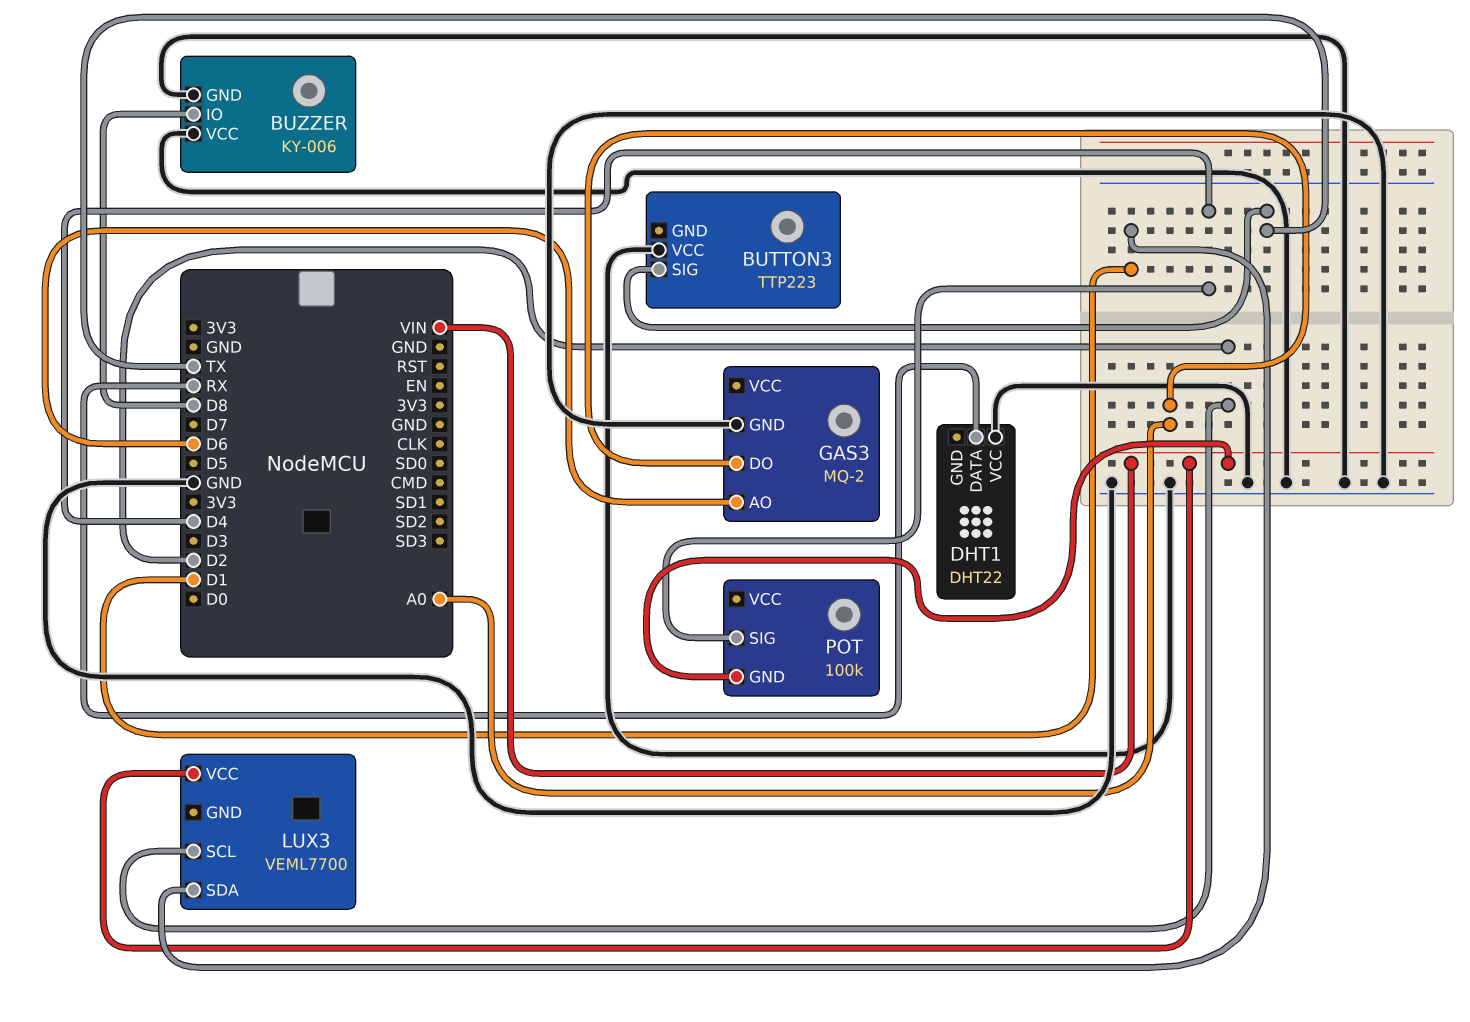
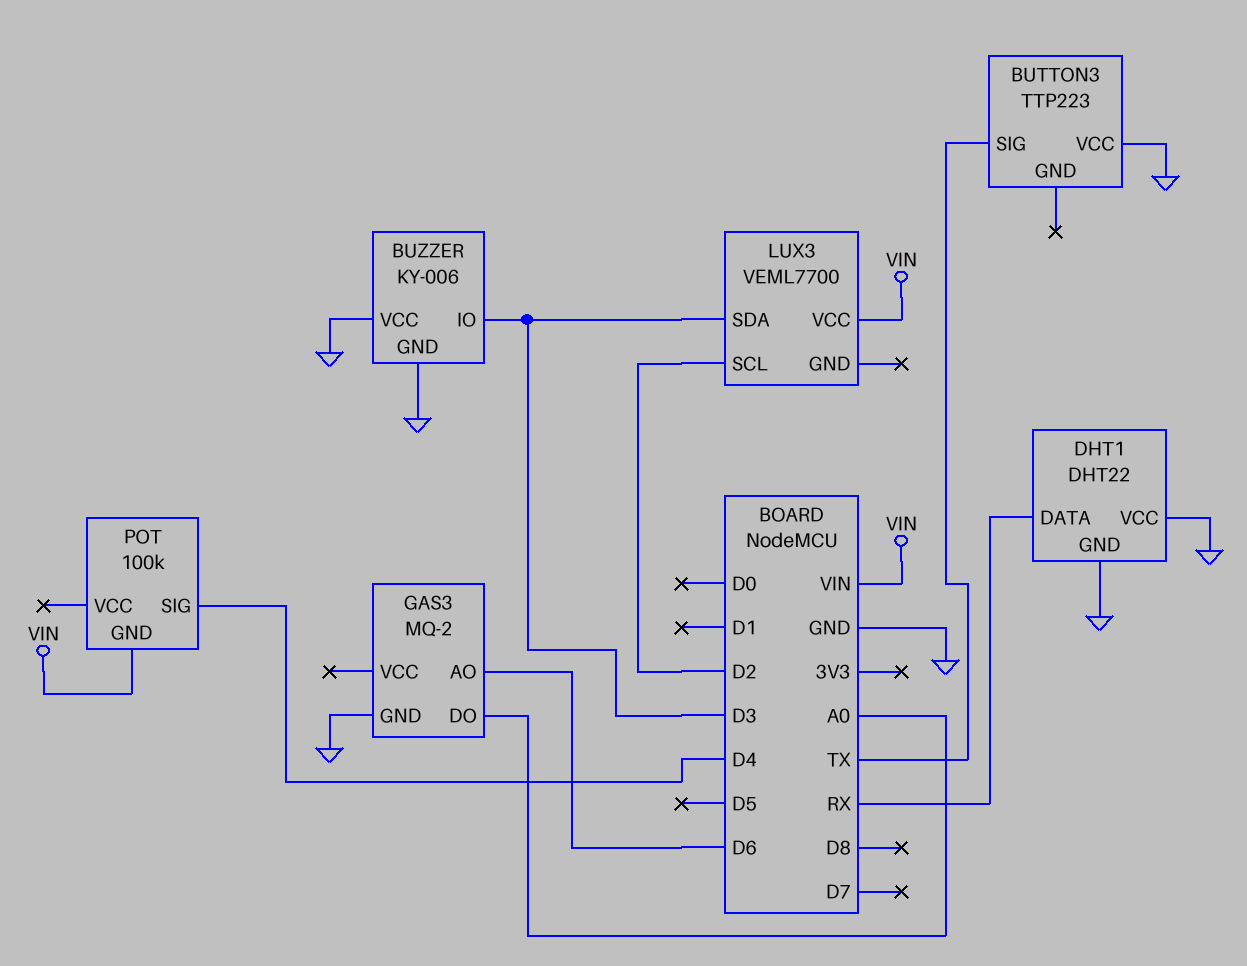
BUZZER pin IO: D8 -> D3
DHT1 pin GND: none -> GND
LUX3 pin SDA: D1 -> D3

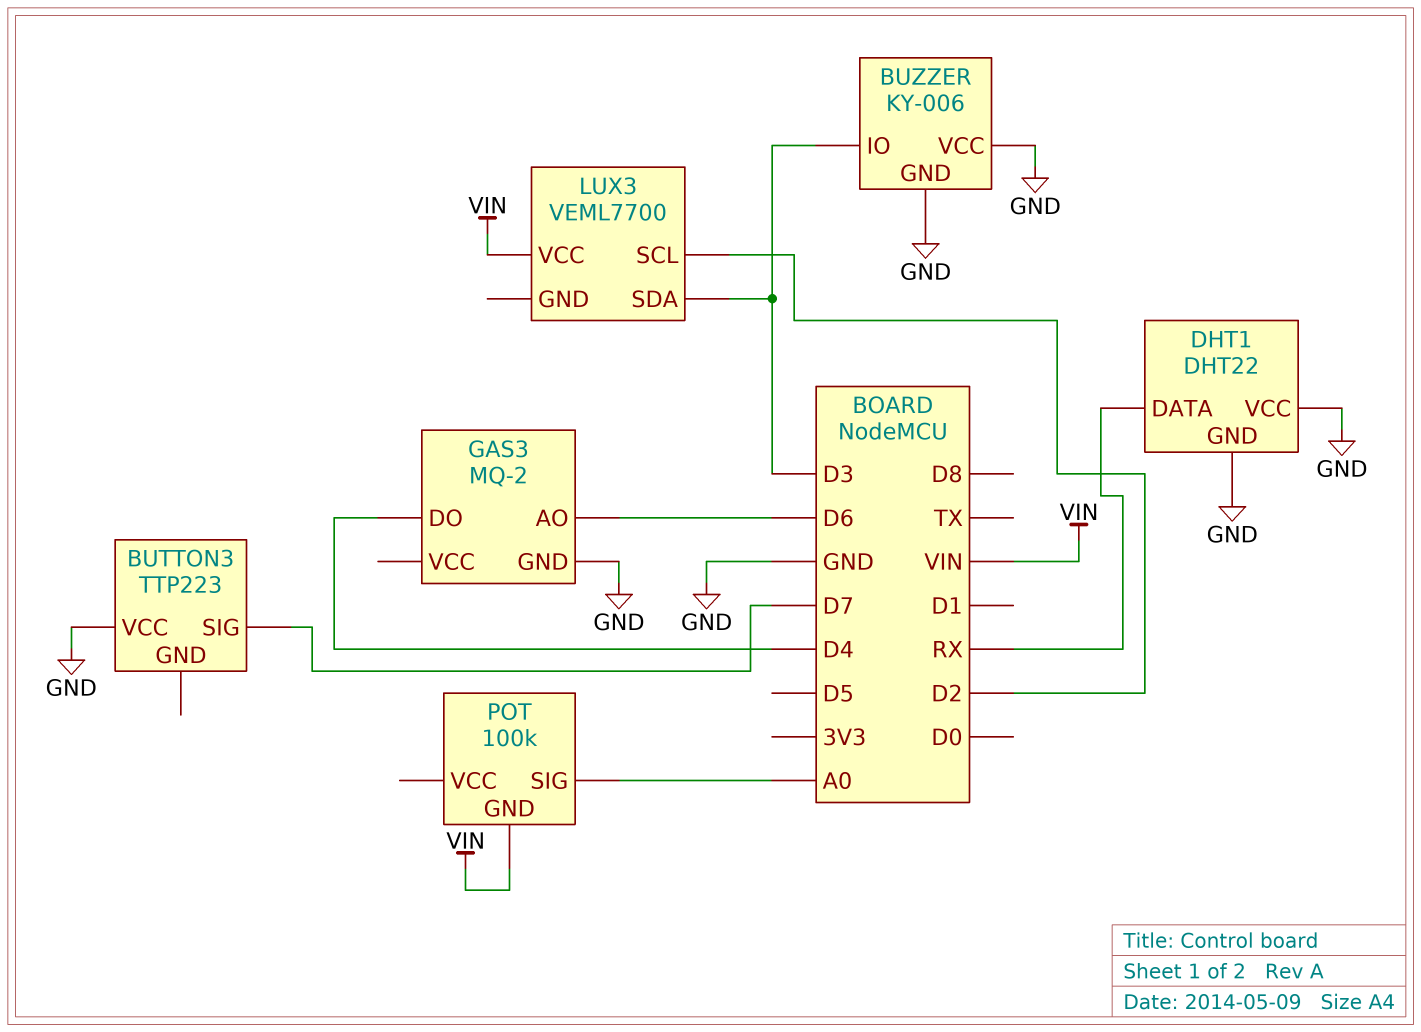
BUTTON3 pin SIG: TX -> D7
GAS3 pin DO: A0 -> D4
POT pin SIG: D4 -> A0

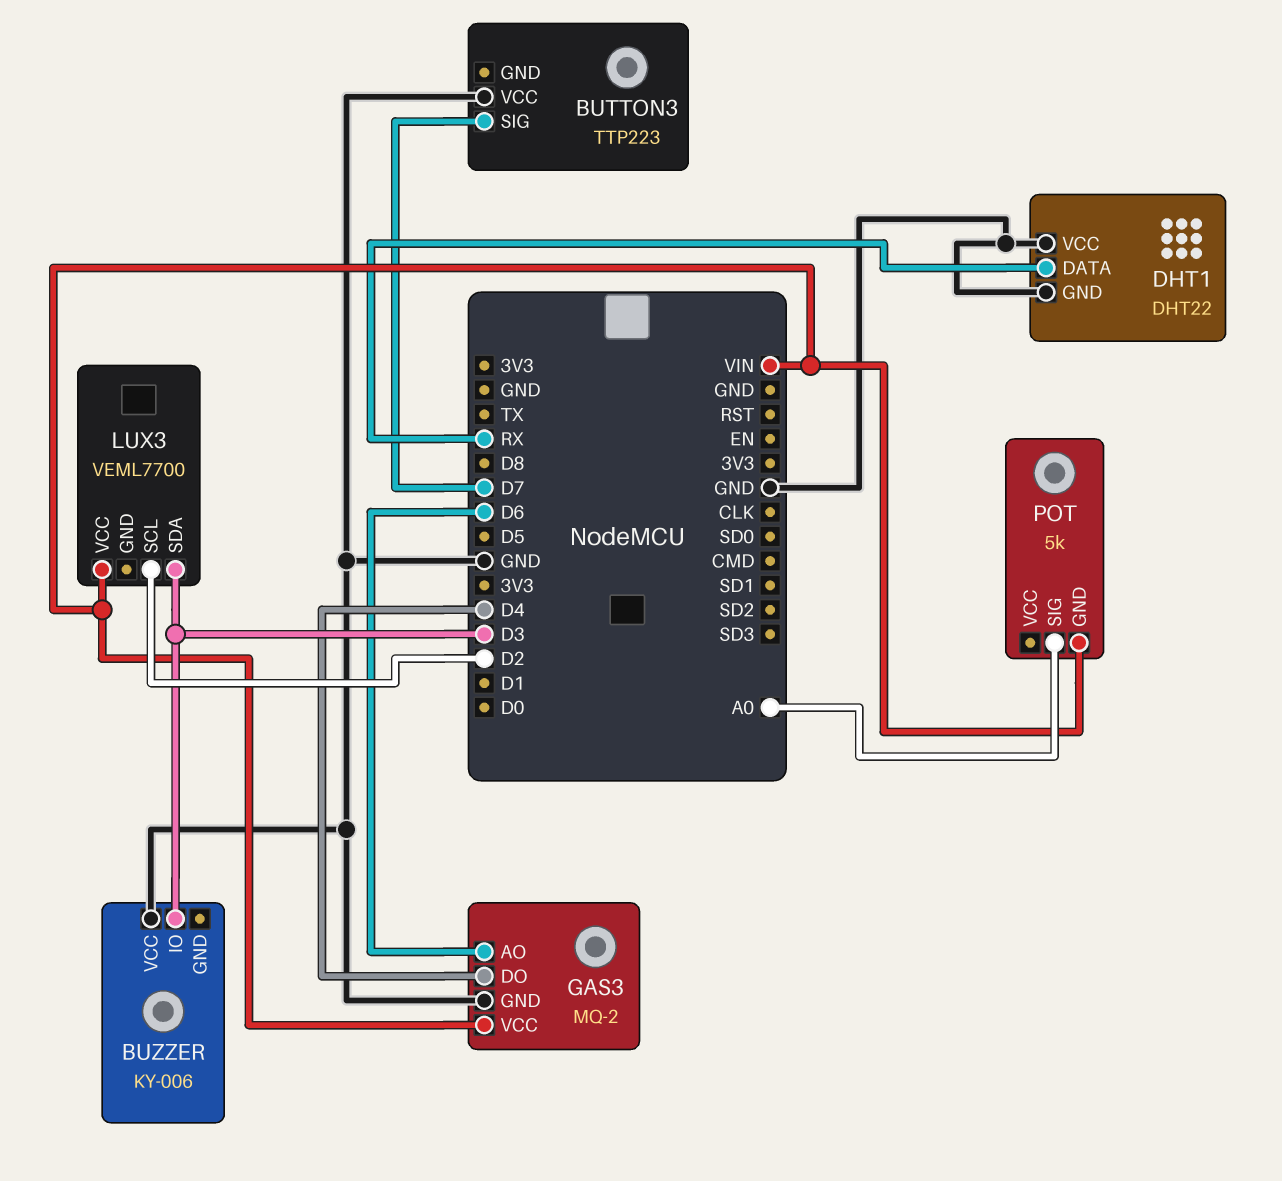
BUZZER pin GND: GND -> none
GAS3 pin VCC: none -> VIN
POT: 100k -> 5k

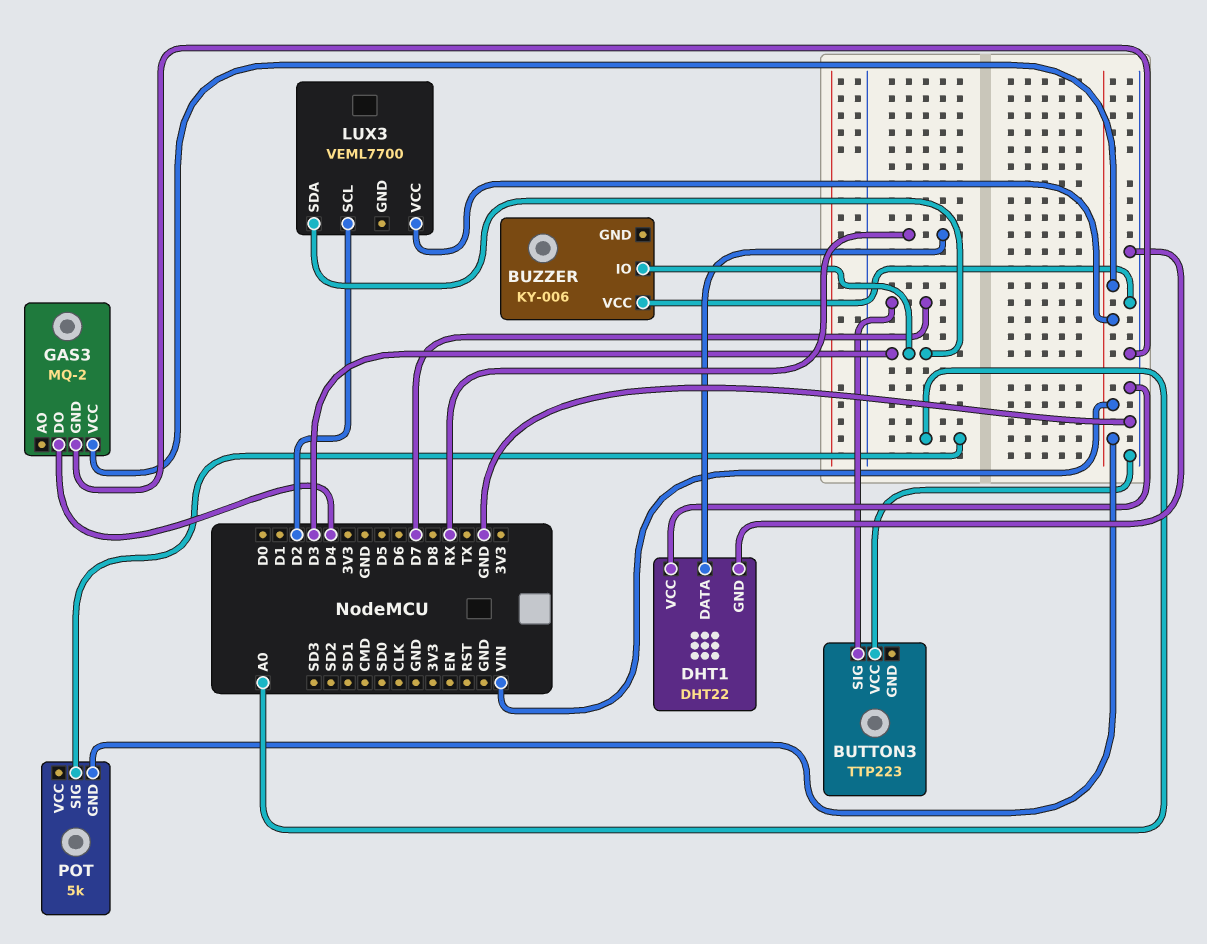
GAS3 pin AO: D6 -> none

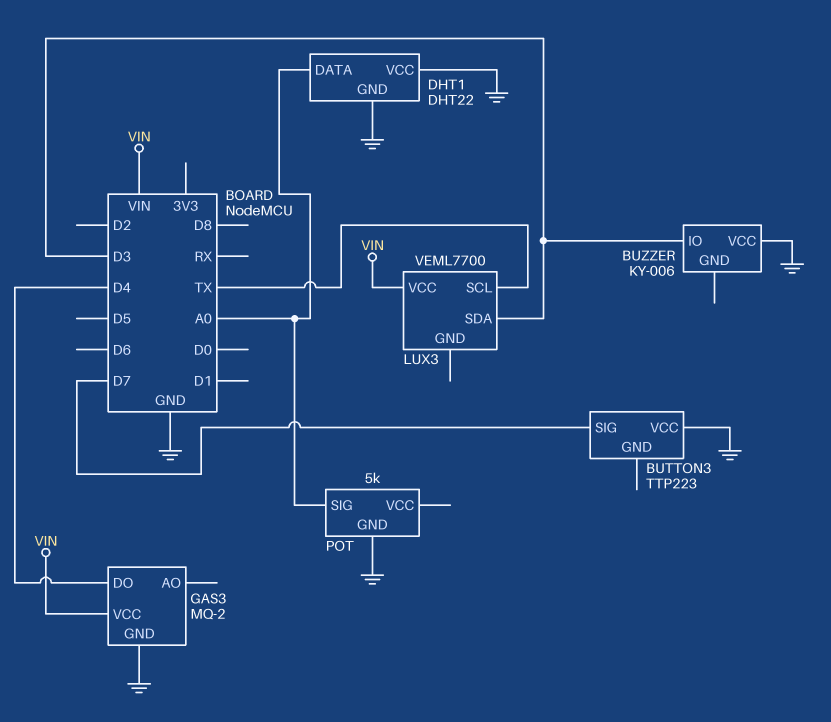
DHT1 pin DATA: RX -> A0
LUX3 pin SCL: D2 -> TX
POT pin GND: VIN -> GND

